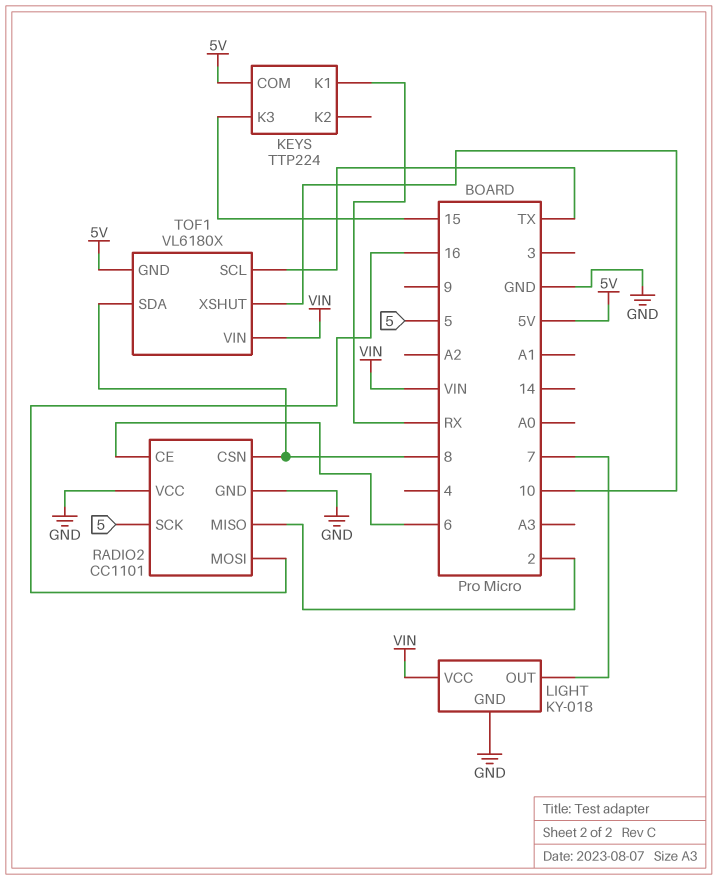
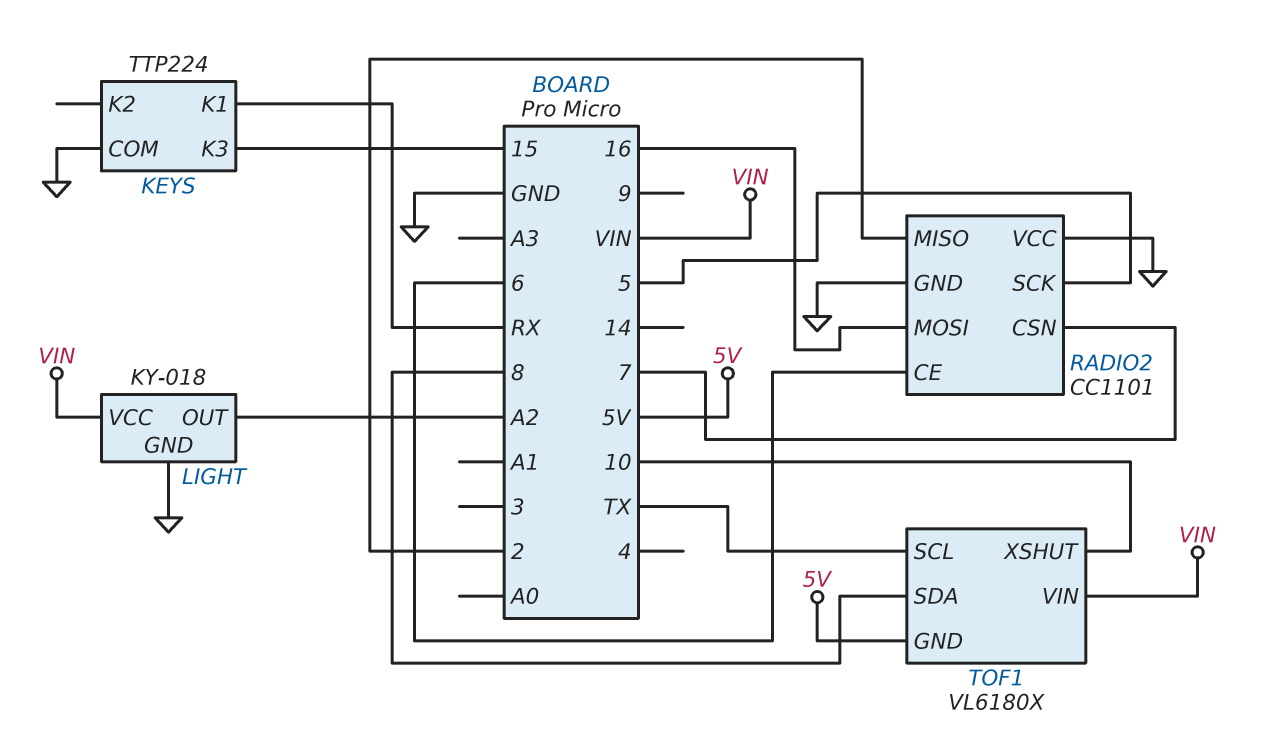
KEYS pin COM: 5V -> GND
LIGHT pin OUT: 7 -> A2
RADIO2 pin CSN: 8 -> 7

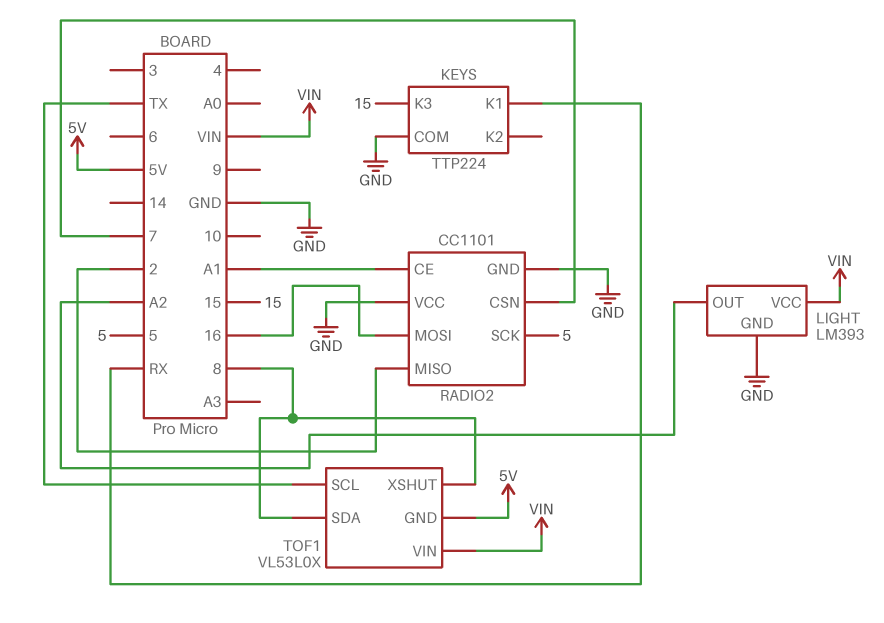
LIGHT: KY-018 -> LM393
RADIO2 pin CE: 6 -> A1
TOF1: VL6180X -> VL53L0X
TOF1 pin XSHUT: 10 -> 8

